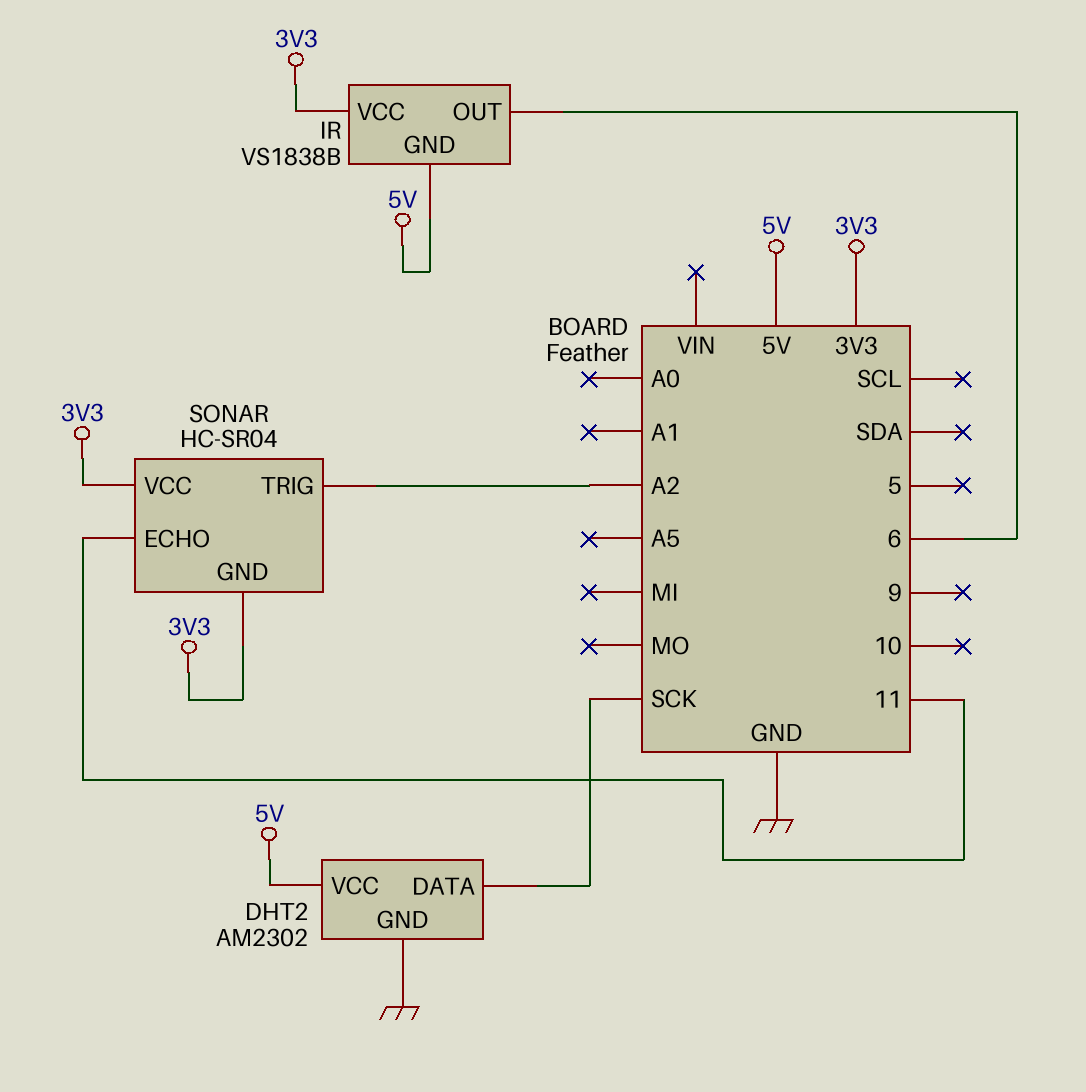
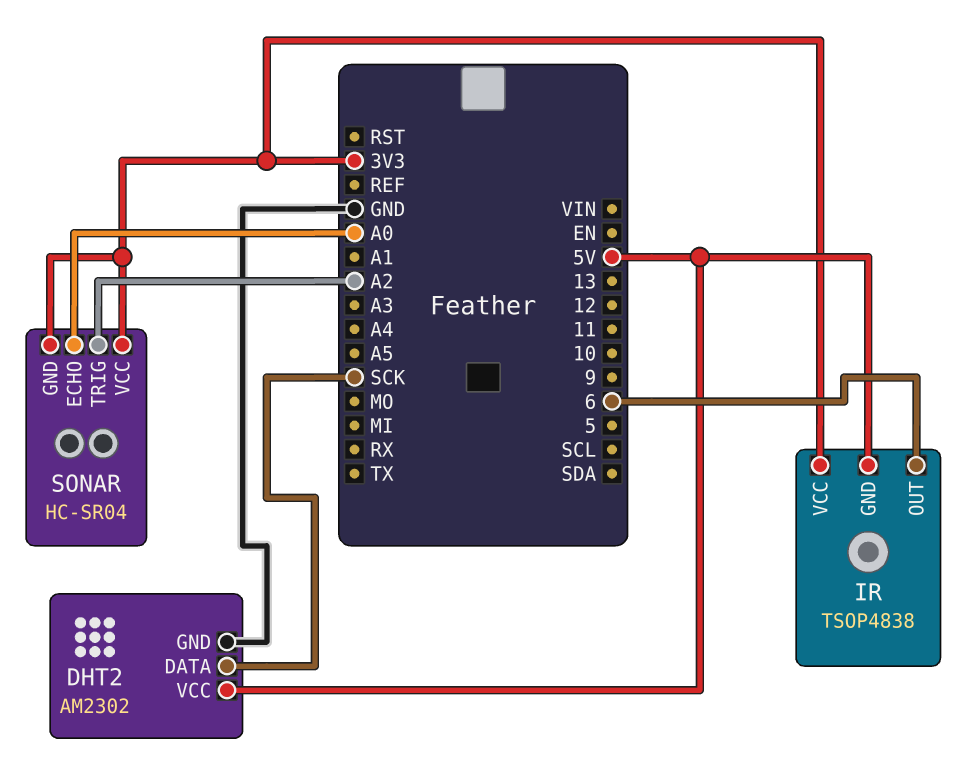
IR: VS1838B -> TSOP4838
SONAR pin ECHO: 11 -> A0

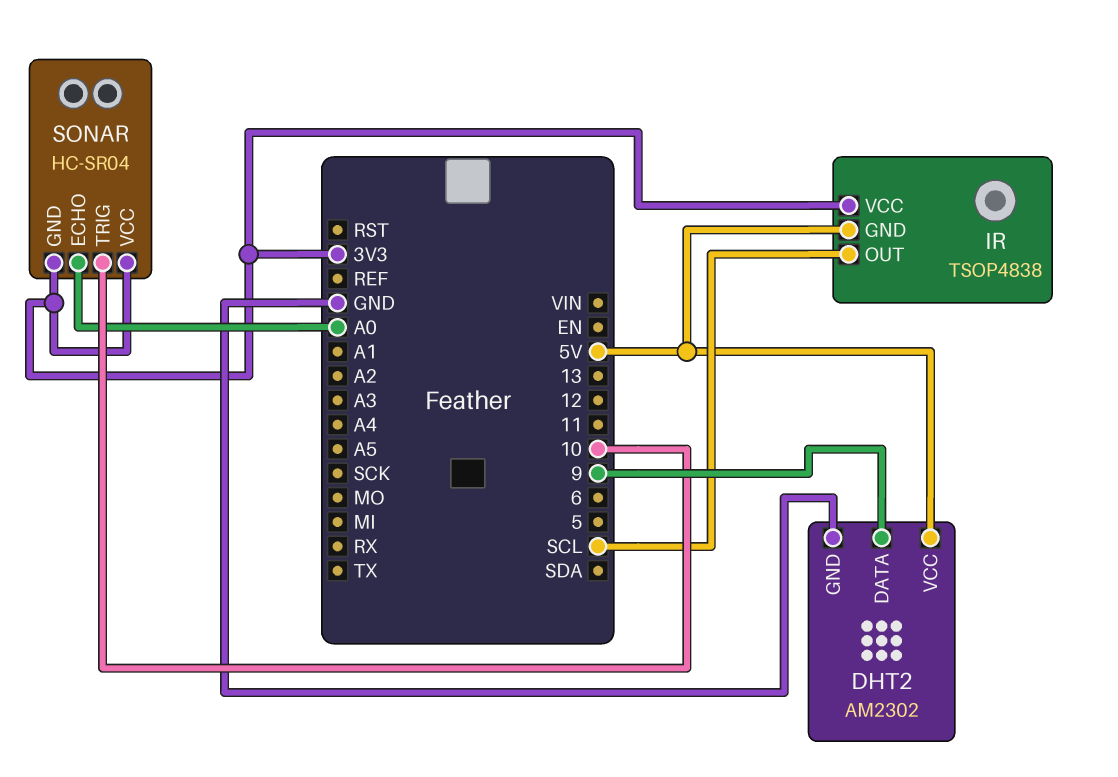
DHT2 pin DATA: SCK -> 9
IR pin OUT: 6 -> SCL
SONAR pin TRIG: A2 -> 10

